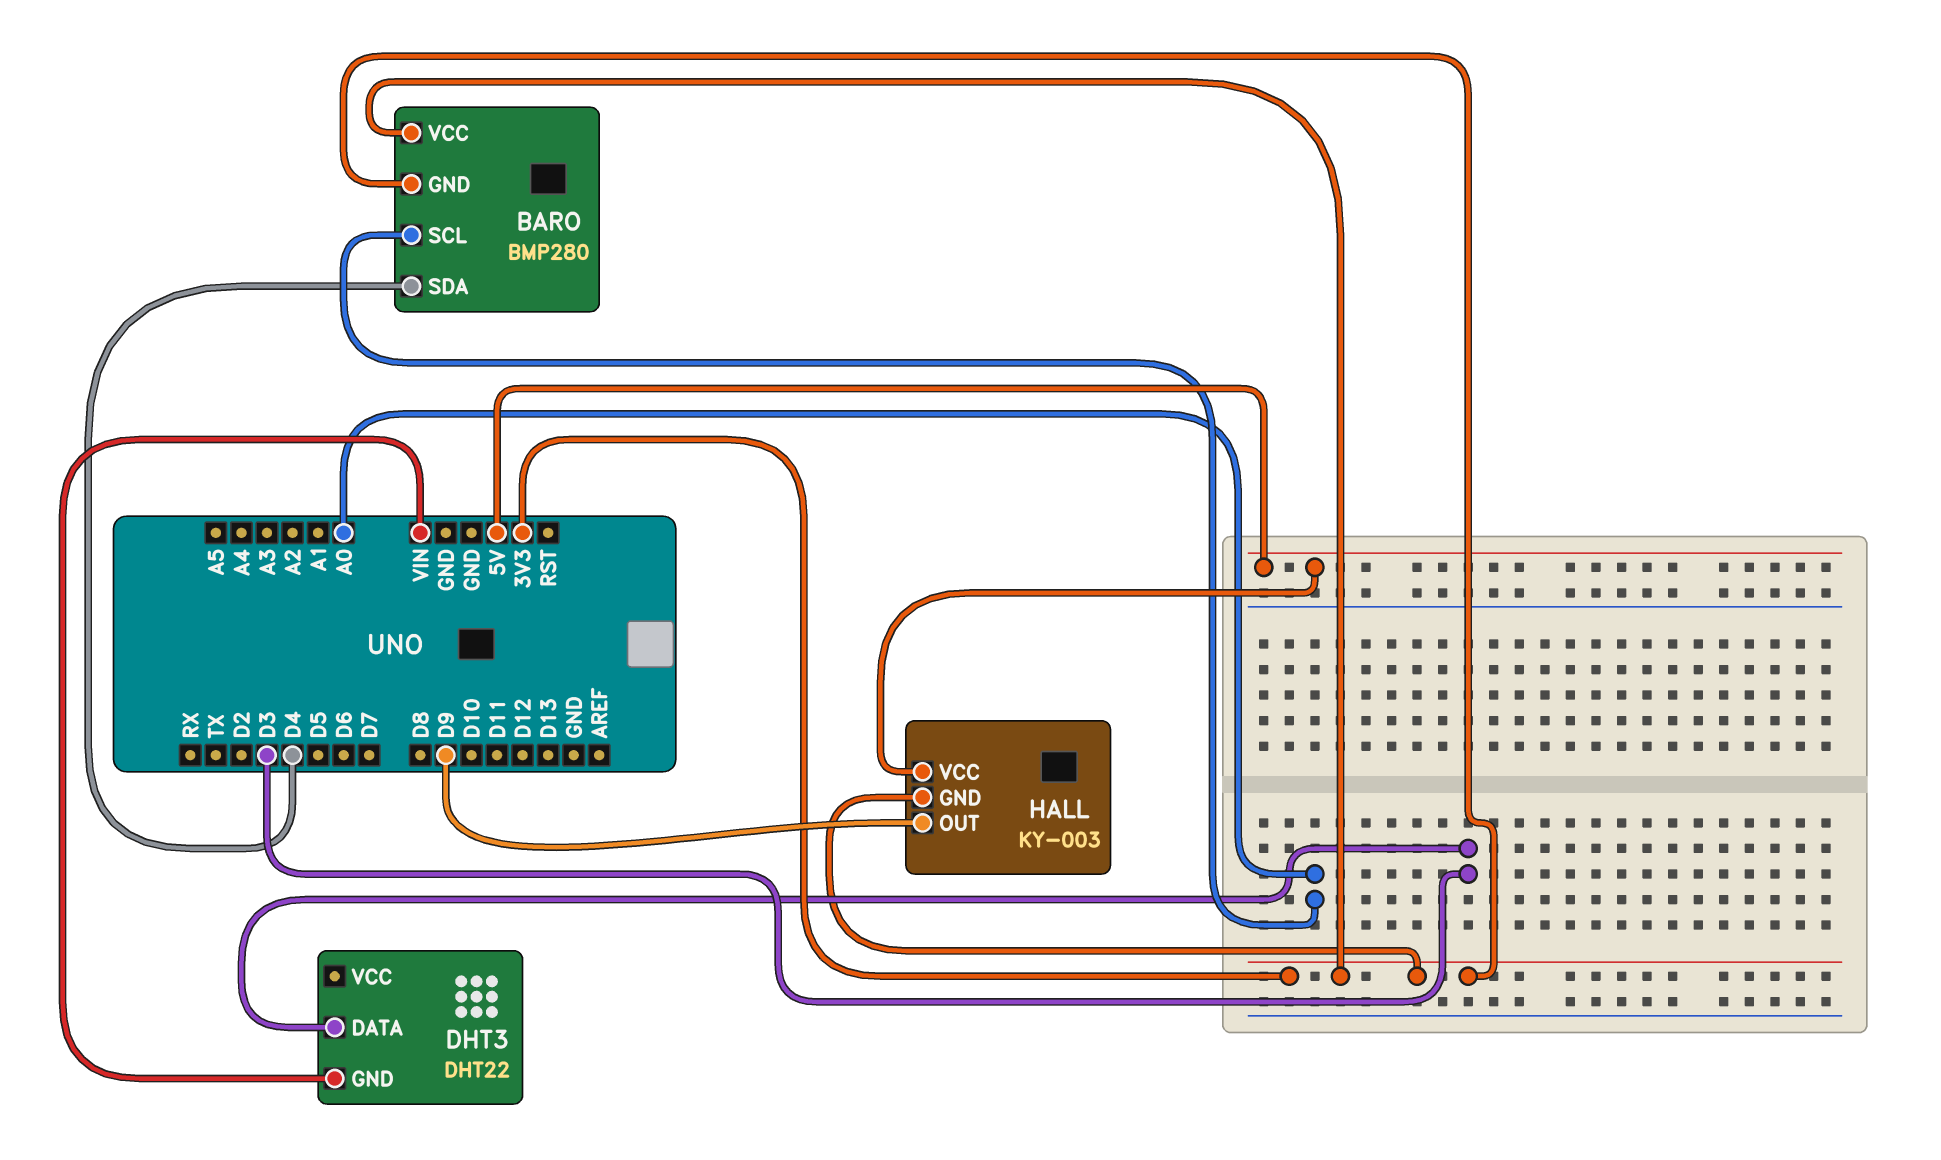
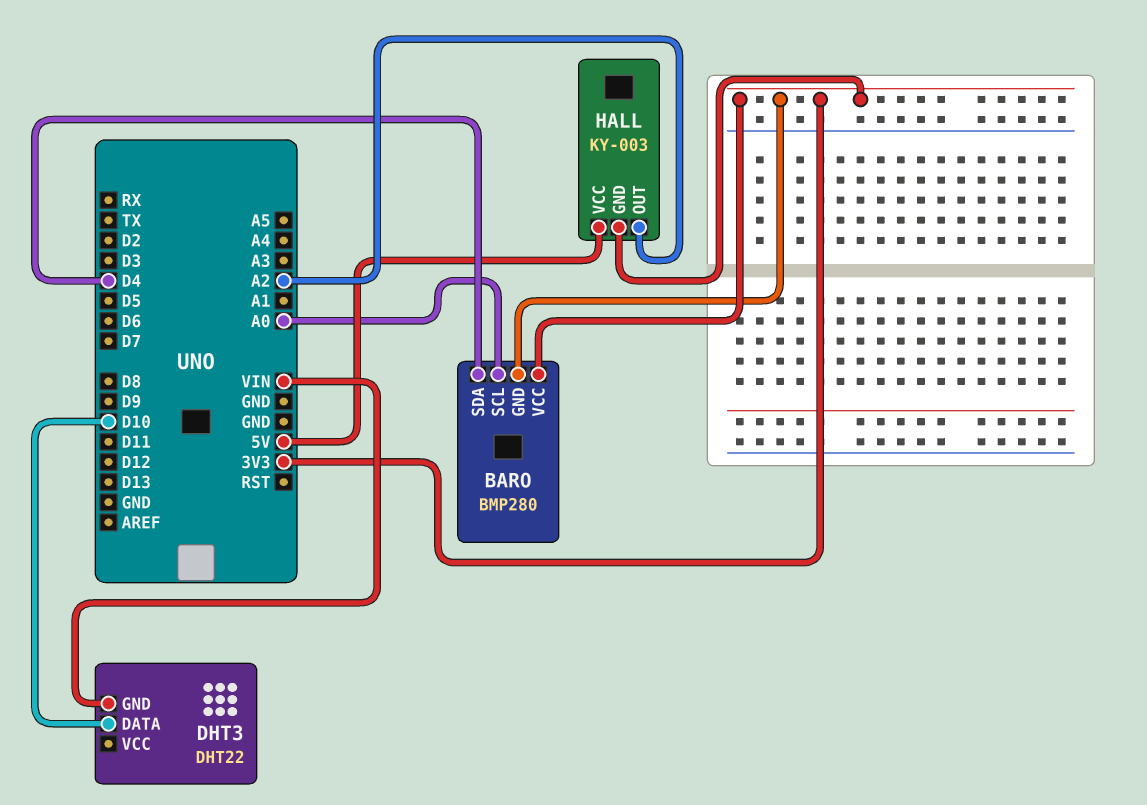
DHT3 pin DATA: D3 -> D10
HALL pin OUT: D9 -> A2

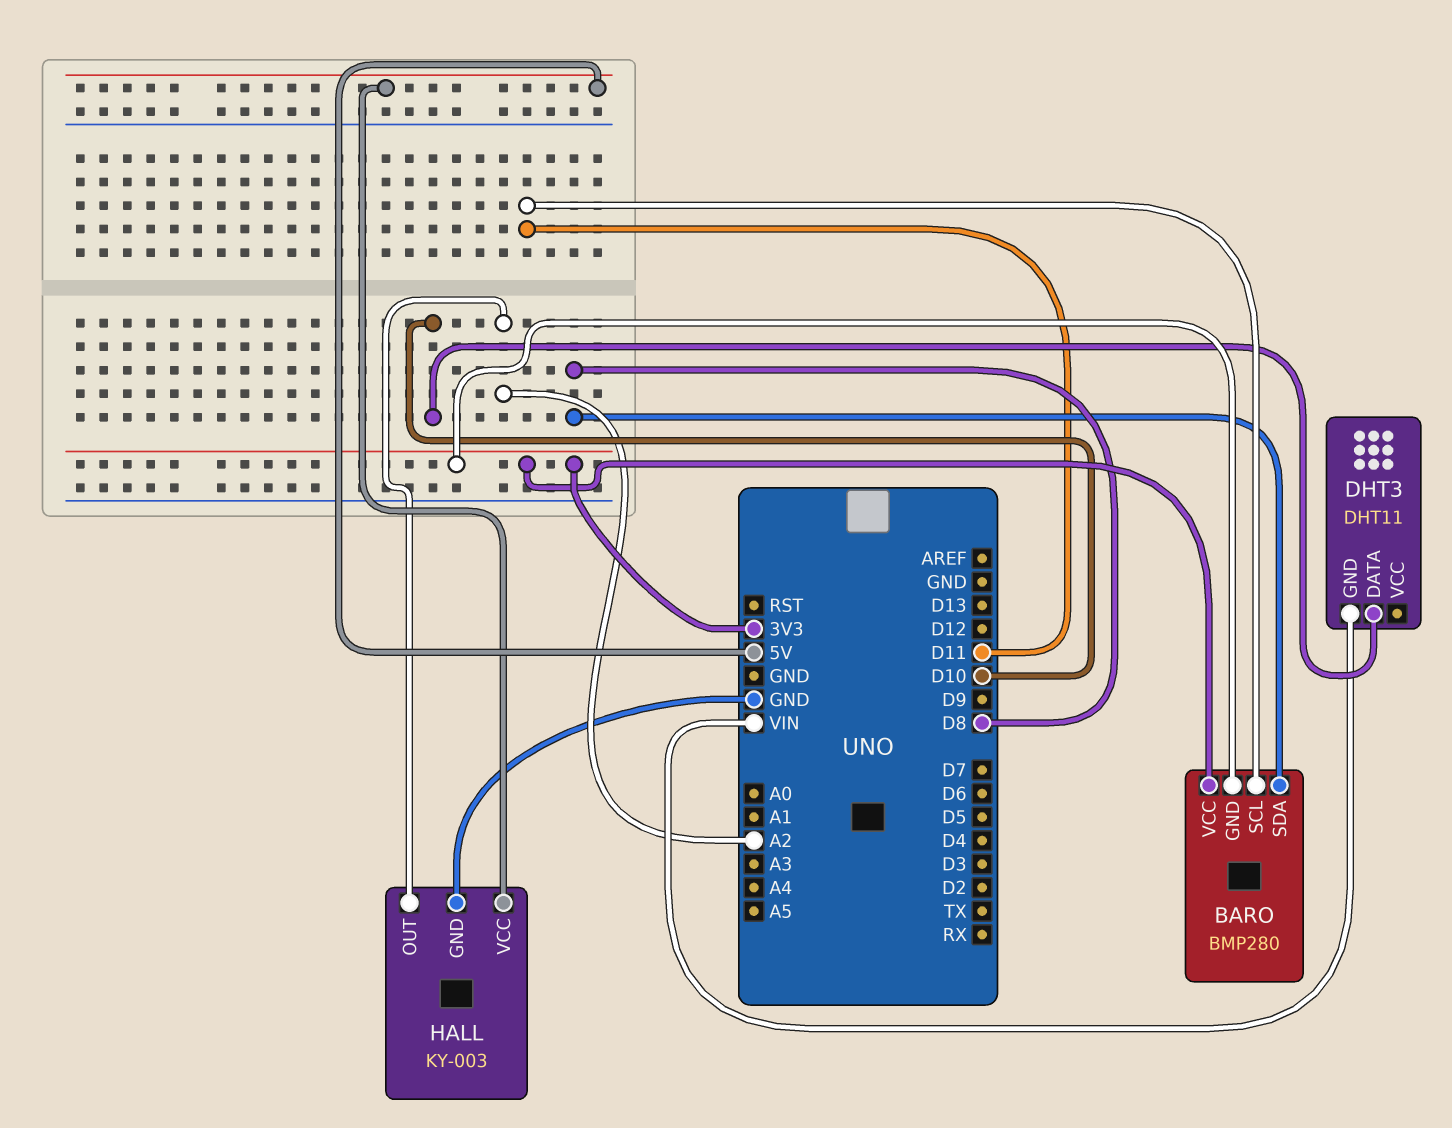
BARO pin SCL: A0 -> D11
BARO pin SDA: D4 -> D8
DHT3: DHT22 -> DHT11
HALL pin GND: 3V3 -> GND

